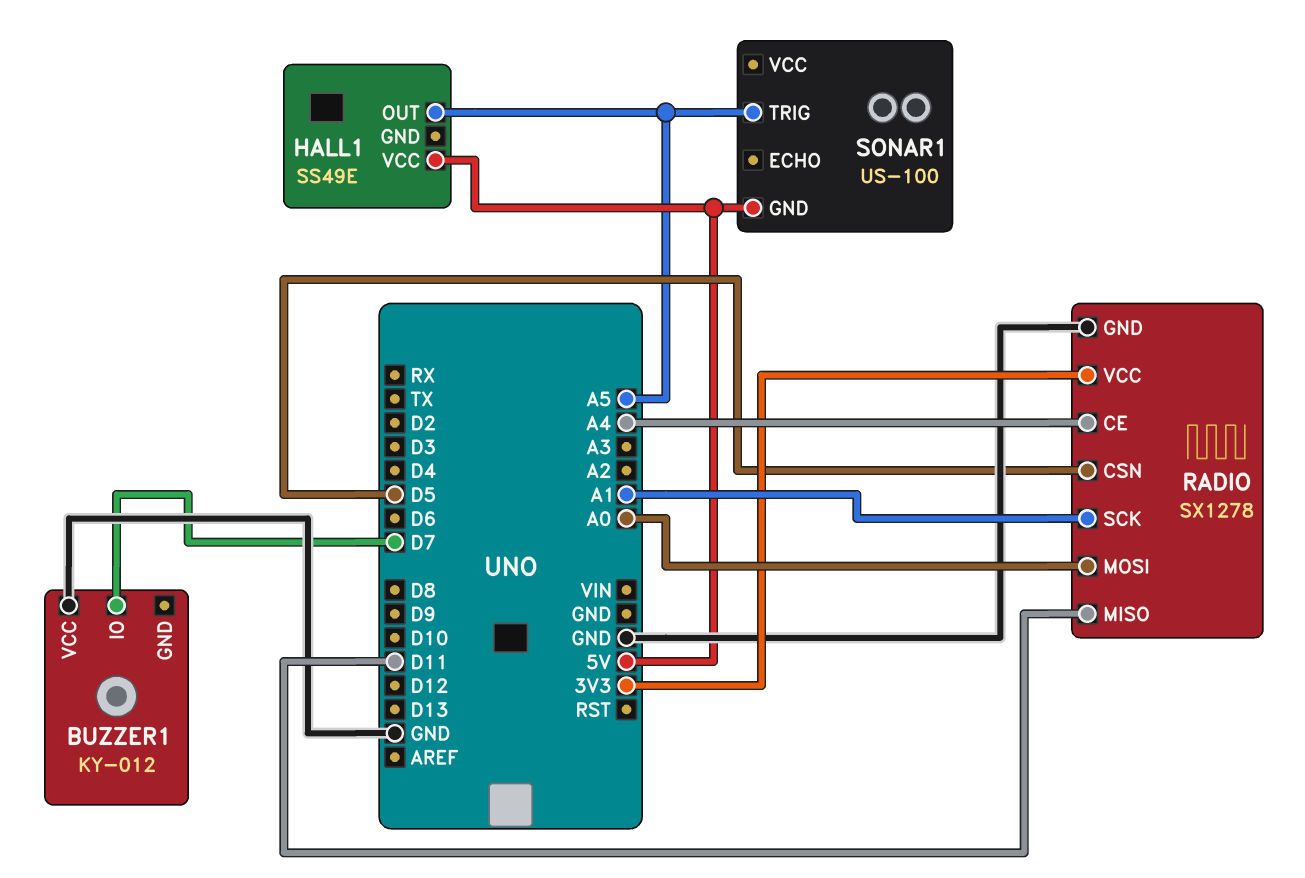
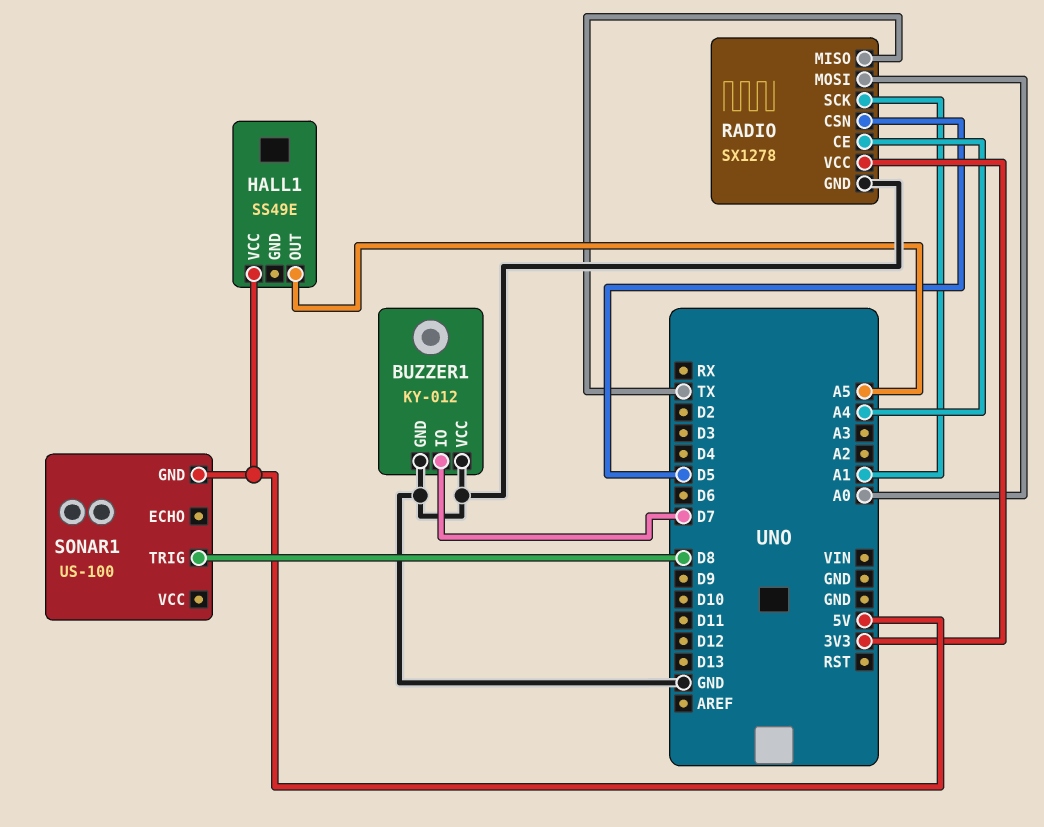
BUZZER1 pin GND: none -> GND
RADIO pin MISO: D11 -> TX
SONAR1 pin TRIG: A5 -> D8

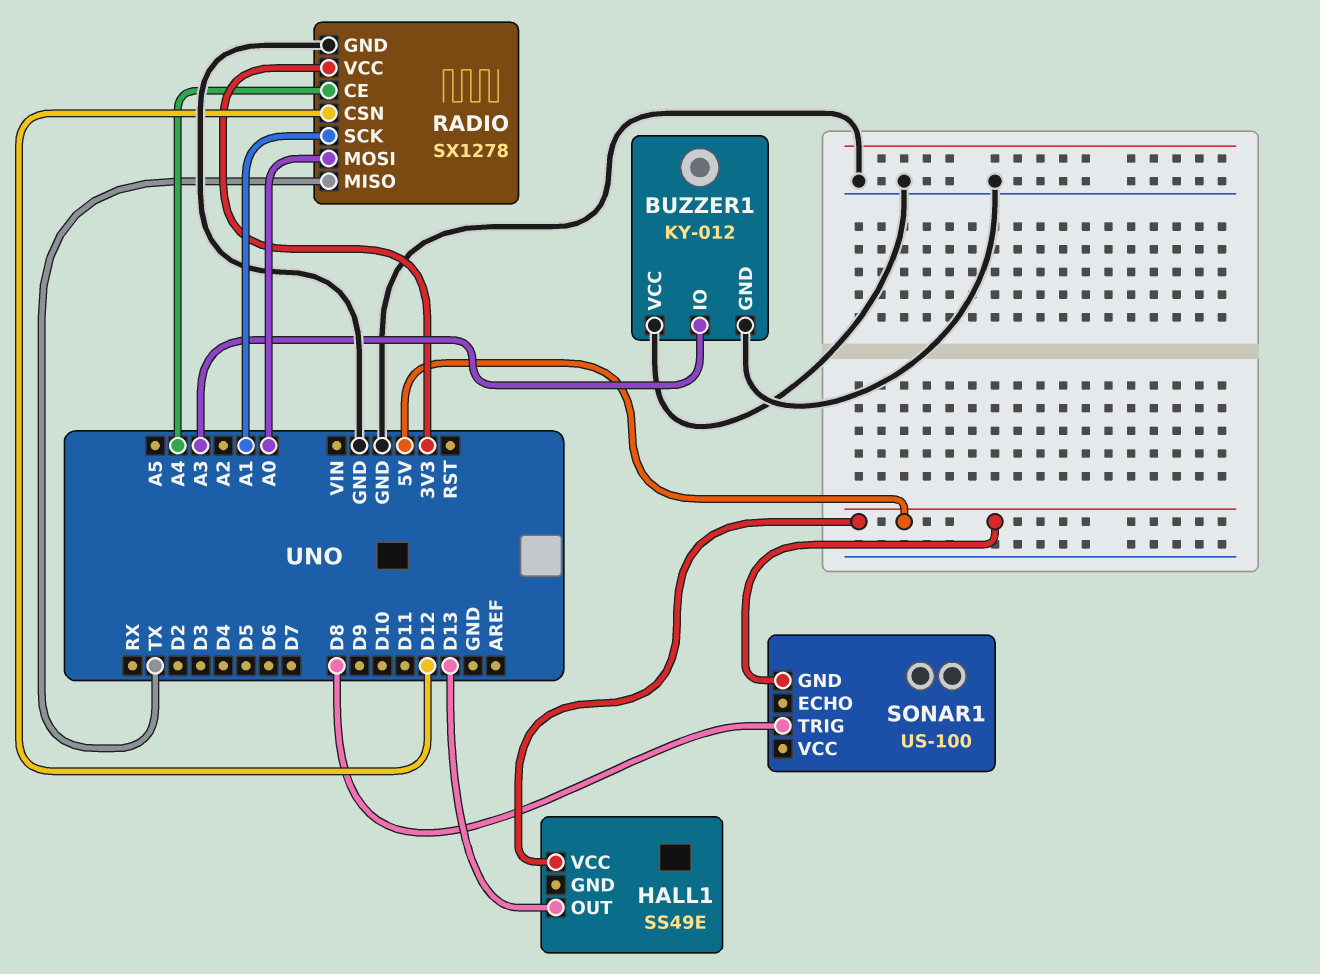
BUZZER1 pin IO: D7 -> A3
HALL1 pin OUT: A5 -> D13
RADIO pin CSN: D5 -> D12

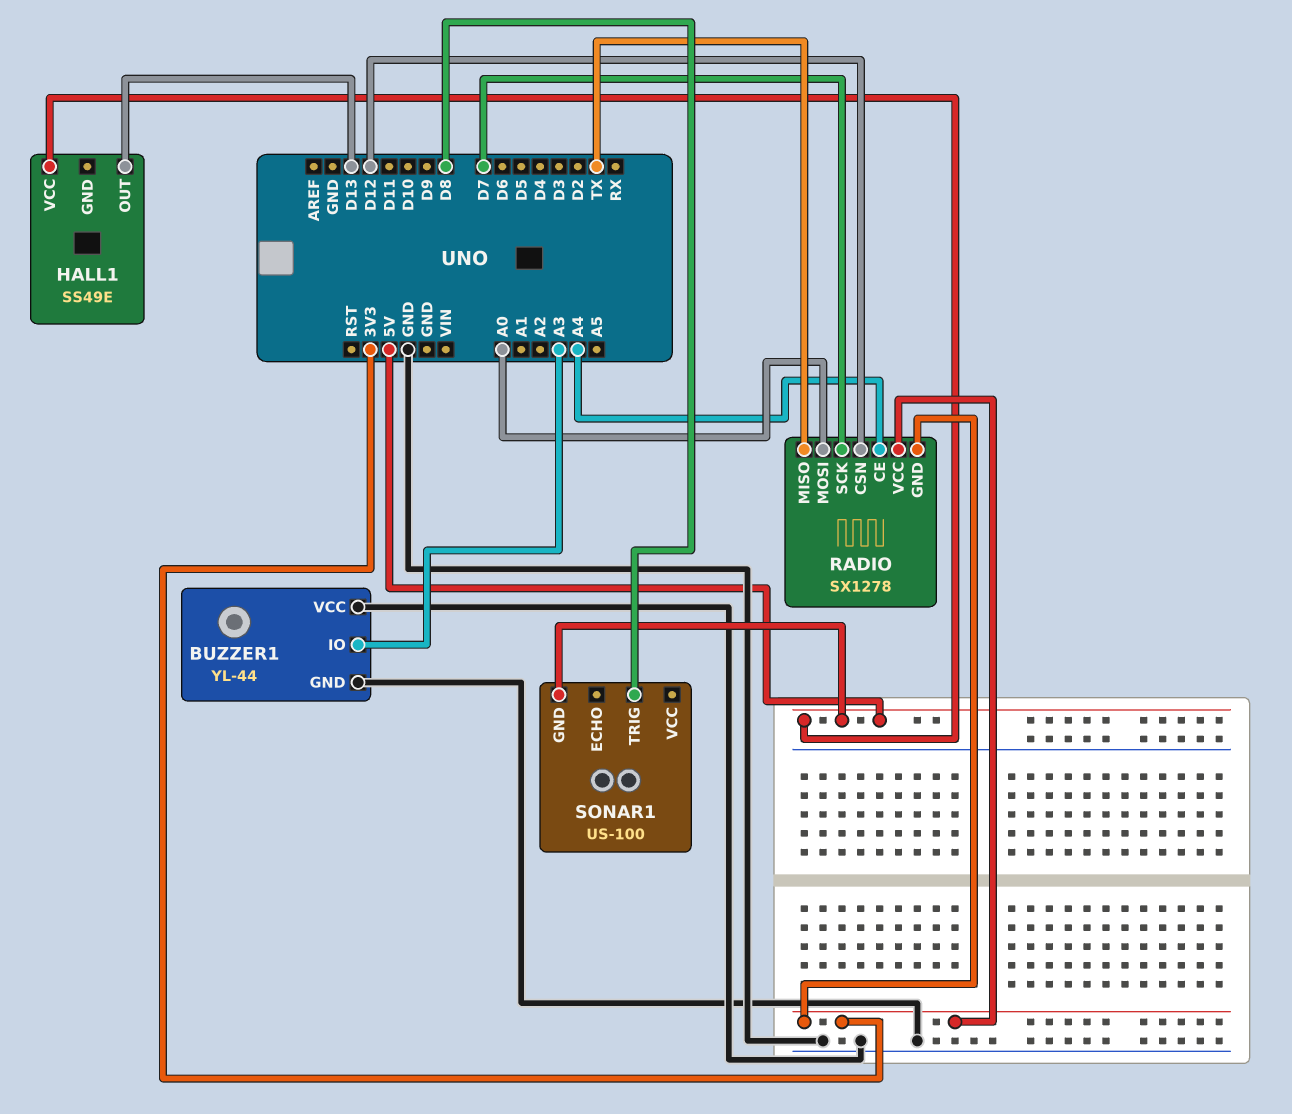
BUZZER1: KY-012 -> YL-44
RADIO pin GND: GND -> 3V3
RADIO pin SCK: A1 -> D7

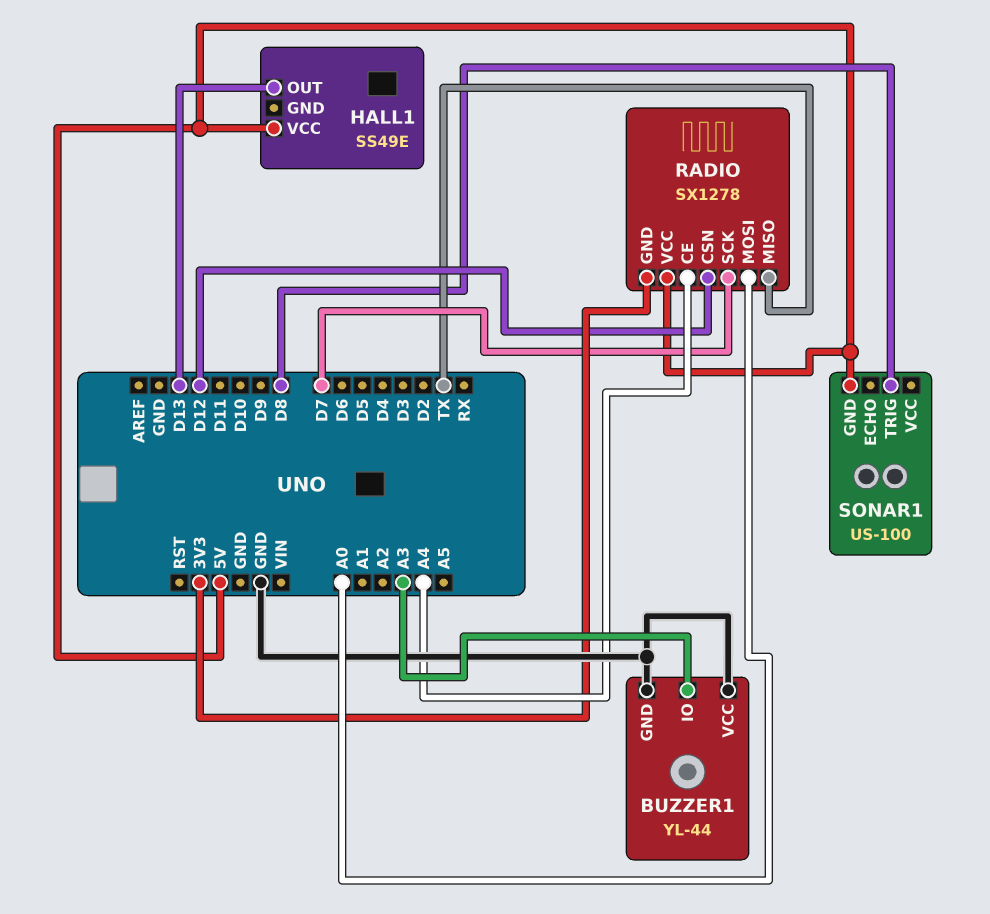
RADIO pin VCC: 3V3 -> 5V

